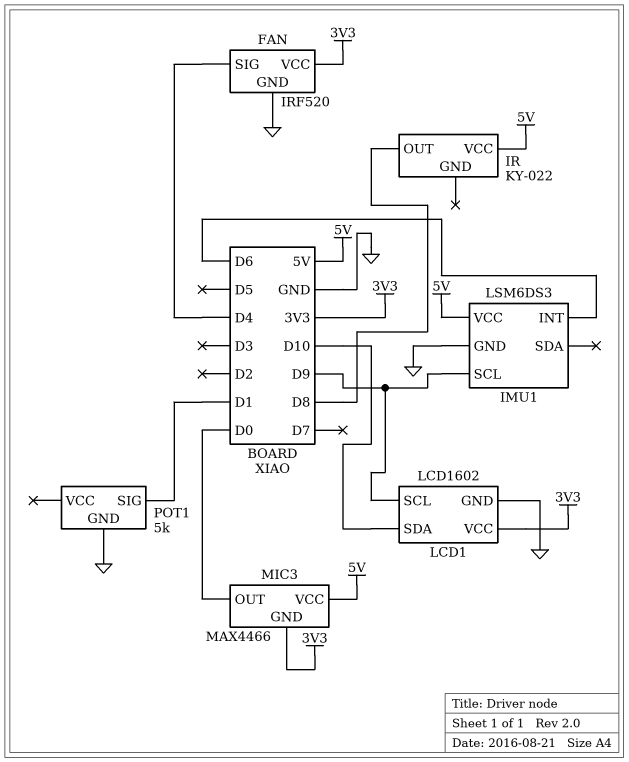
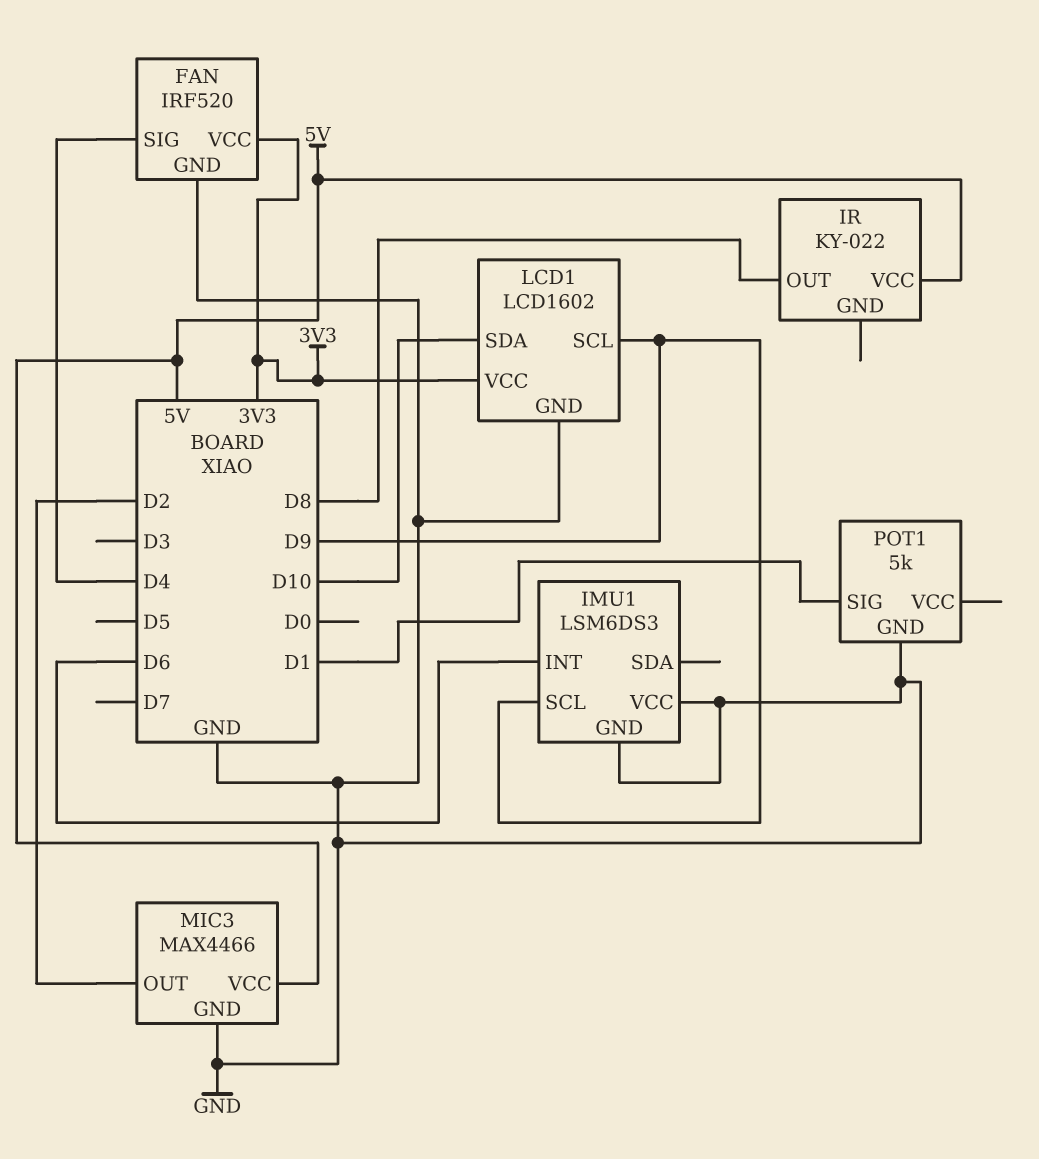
IMU1 pin VCC: 5V -> GND
MIC3 pin GND: 3V3 -> GND
MIC3 pin OUT: D0 -> D2

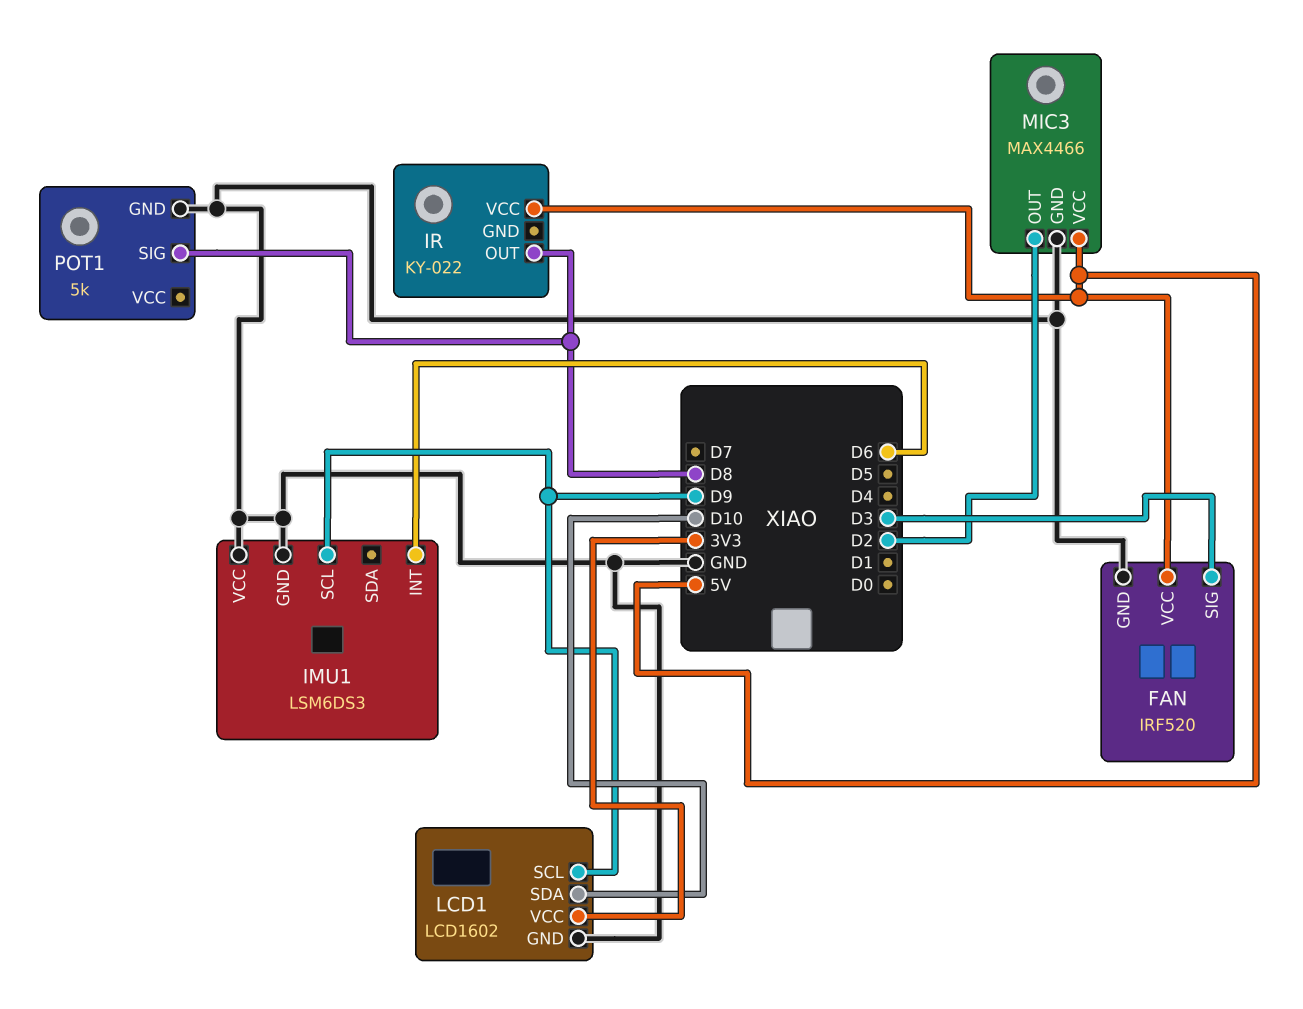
FAN pin SIG: D4 -> D3
FAN pin VCC: 3V3 -> 5V
POT1 pin SIG: D1 -> D8

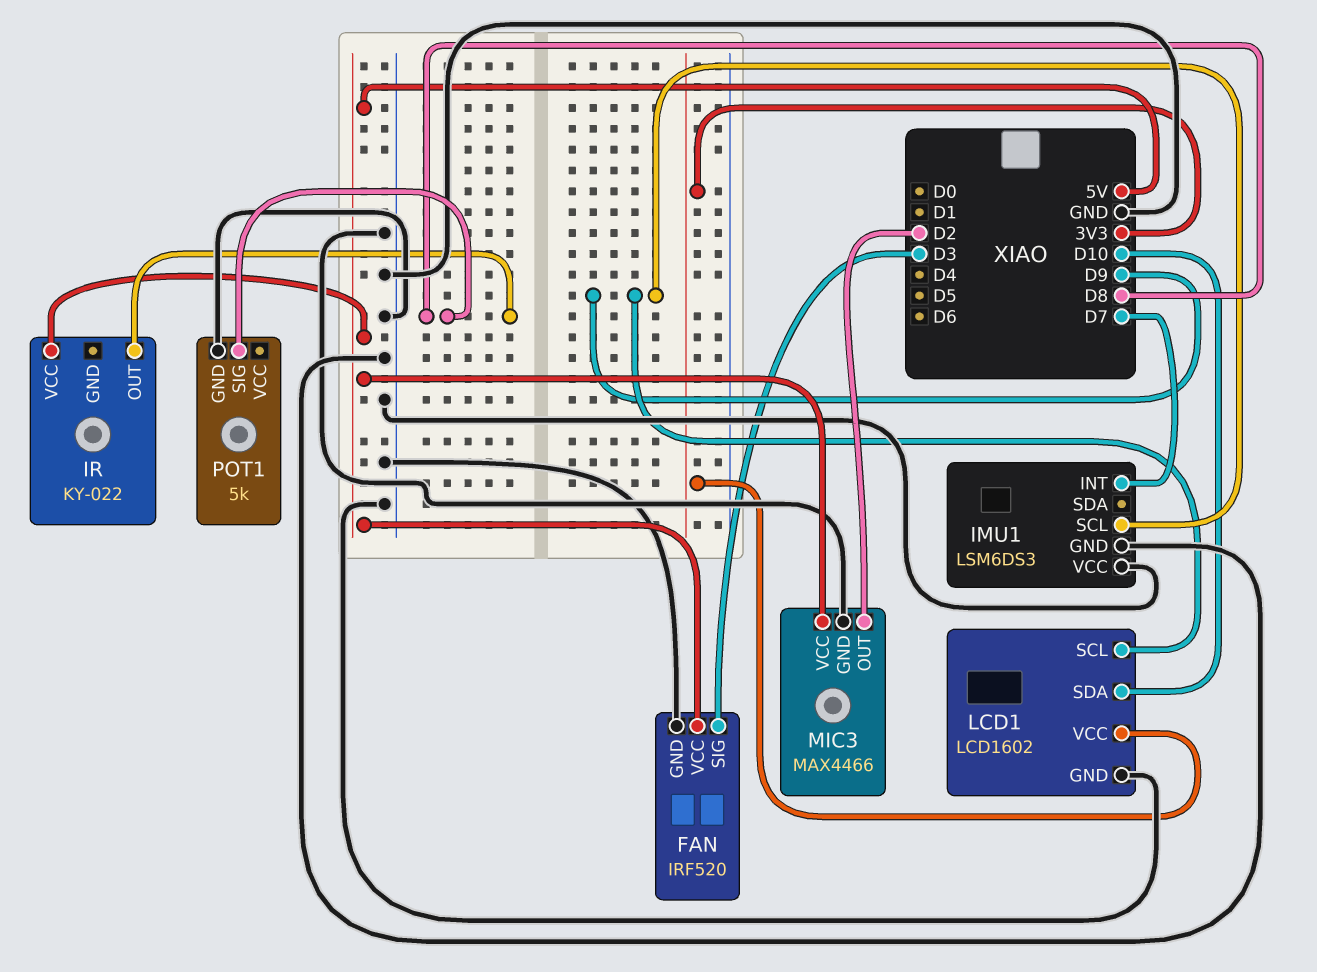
IMU1 pin INT: D6 -> D7

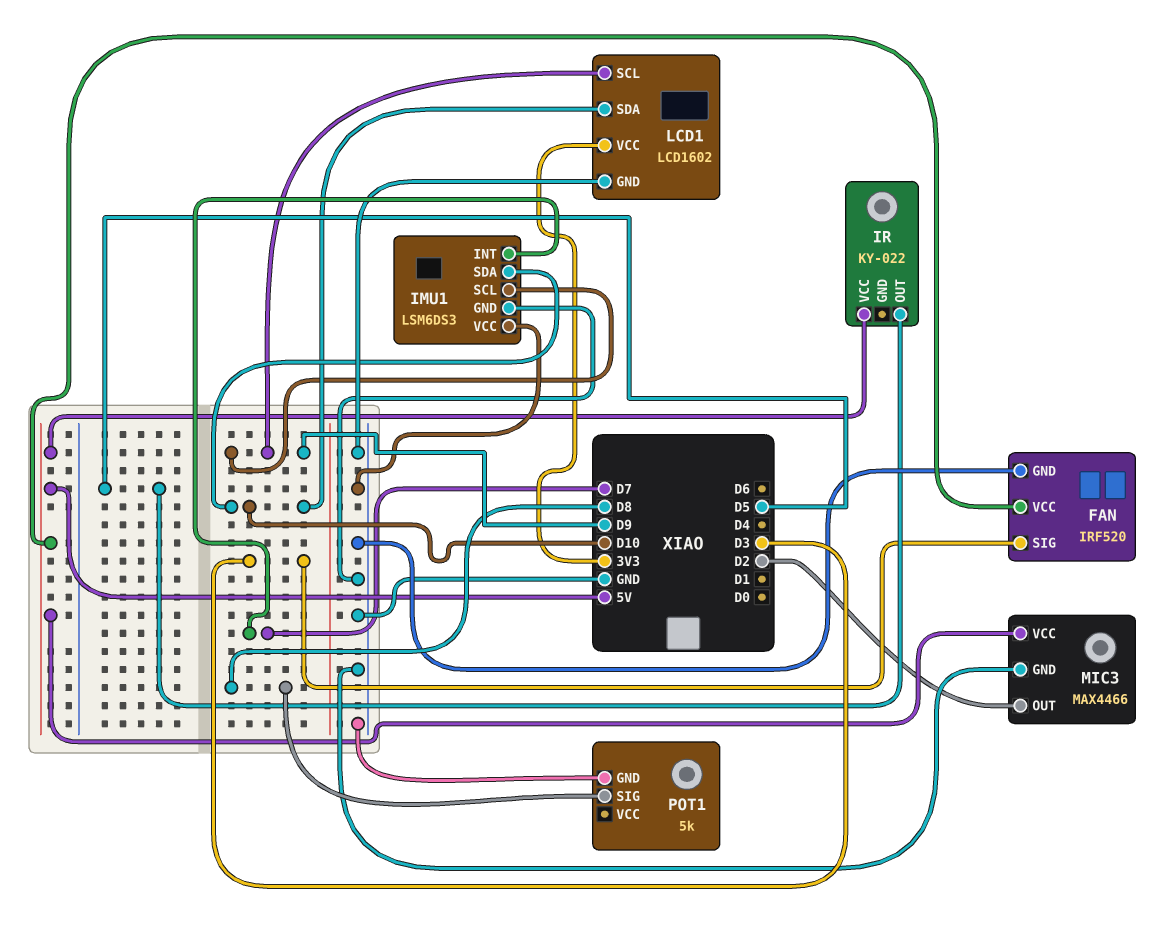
IMU1 pin SDA: none -> D10
IR pin OUT: D8 -> D5

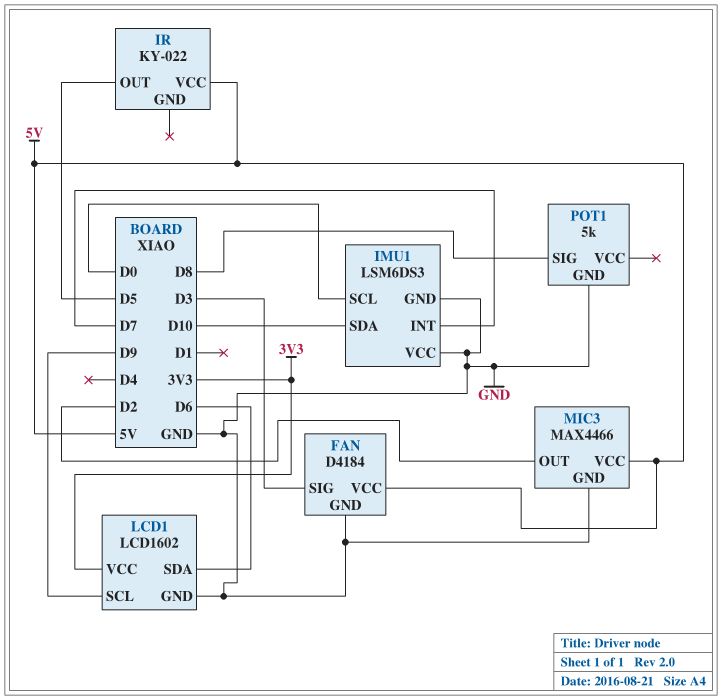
FAN: IRF520 -> D4184
IMU1 pin SCL: D9 -> D0
LCD1 pin SDA: D10 -> D6

